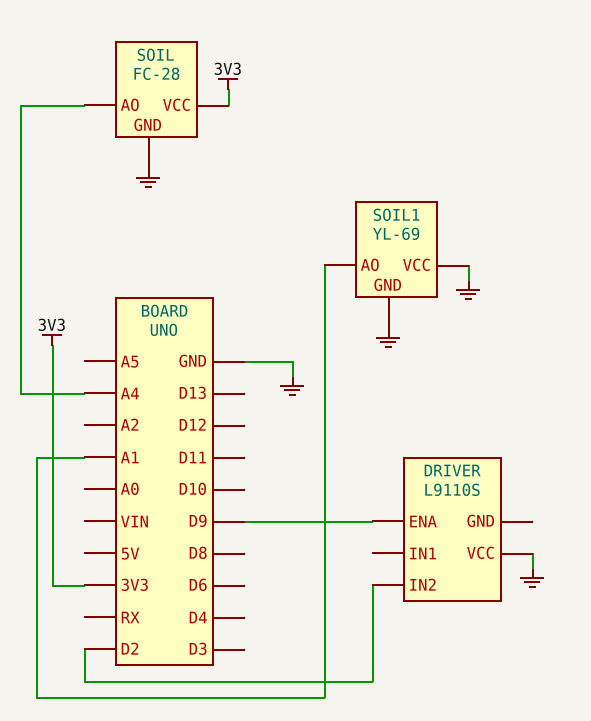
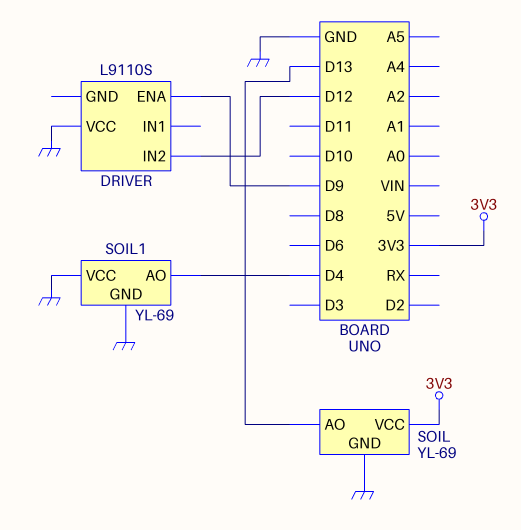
DRIVER pin IN2: D2 -> D12
SOIL: FC-28 -> YL-69
SOIL pin AO: A4 -> D13
SOIL1 pin AO: A1 -> D4

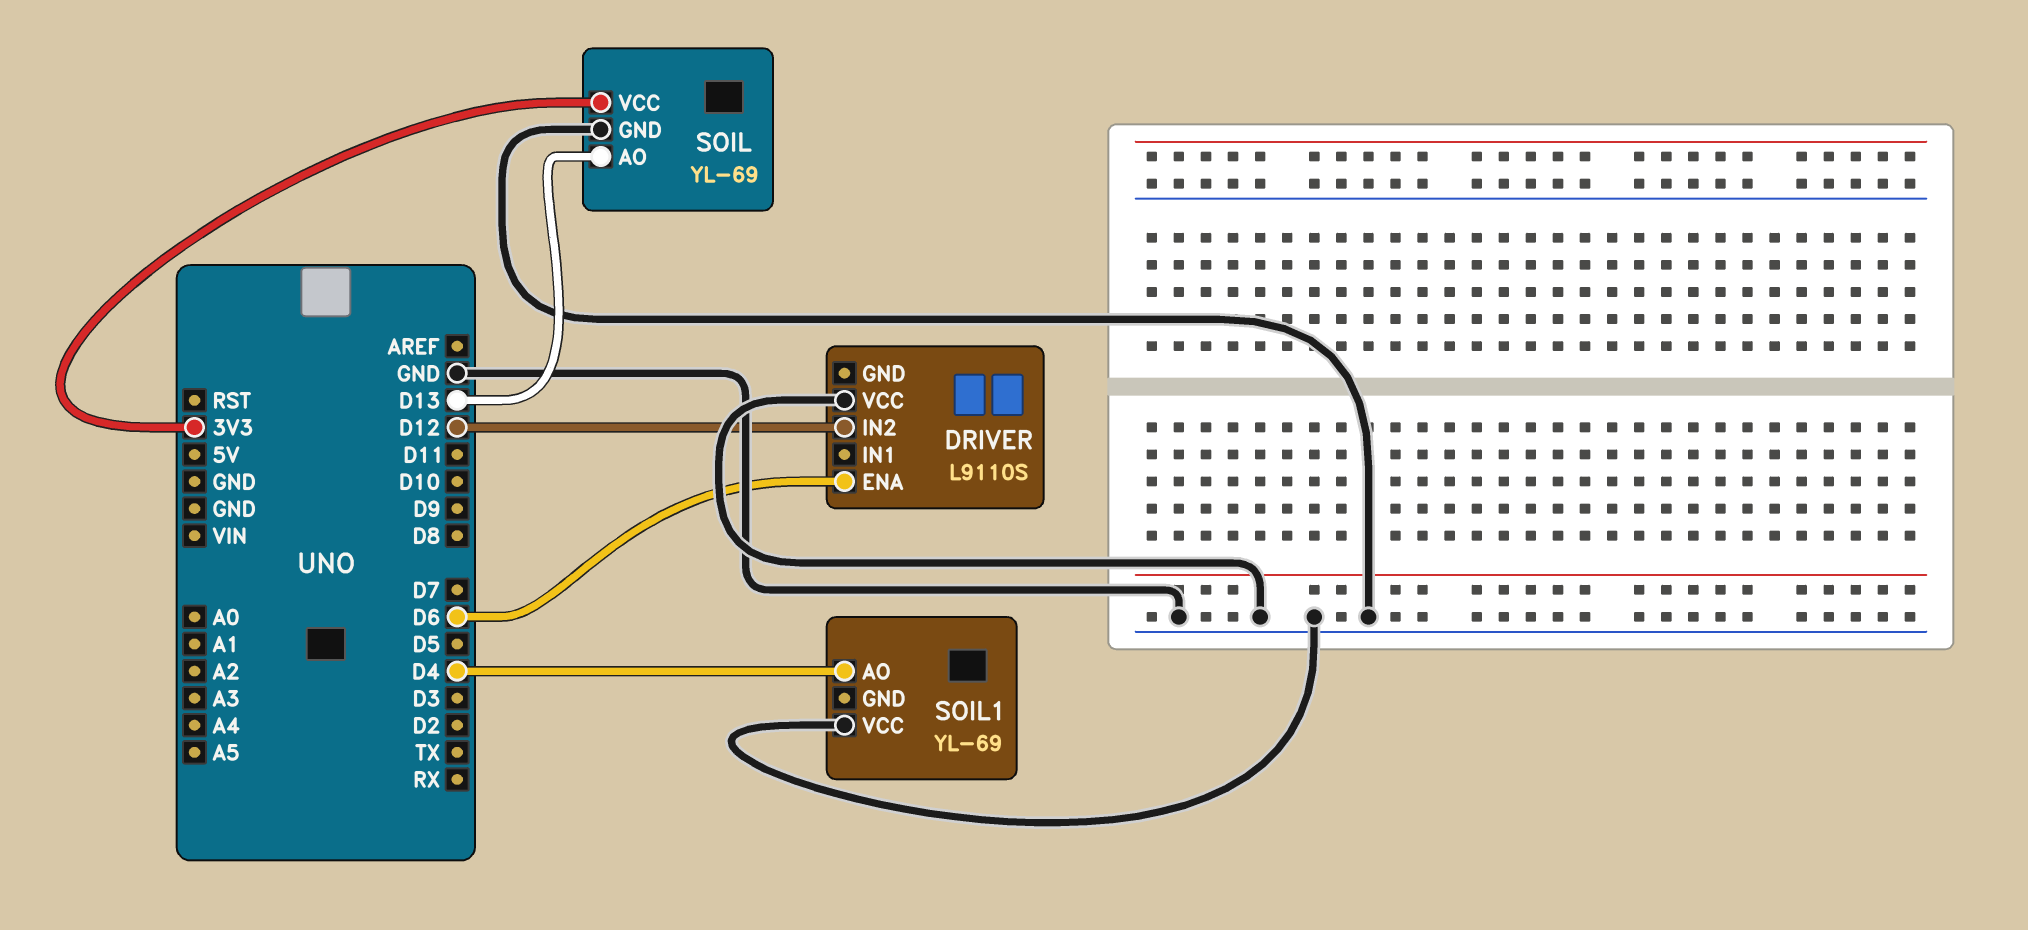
DRIVER pin ENA: D9 -> D6
SOIL1 pin GND: GND -> none

